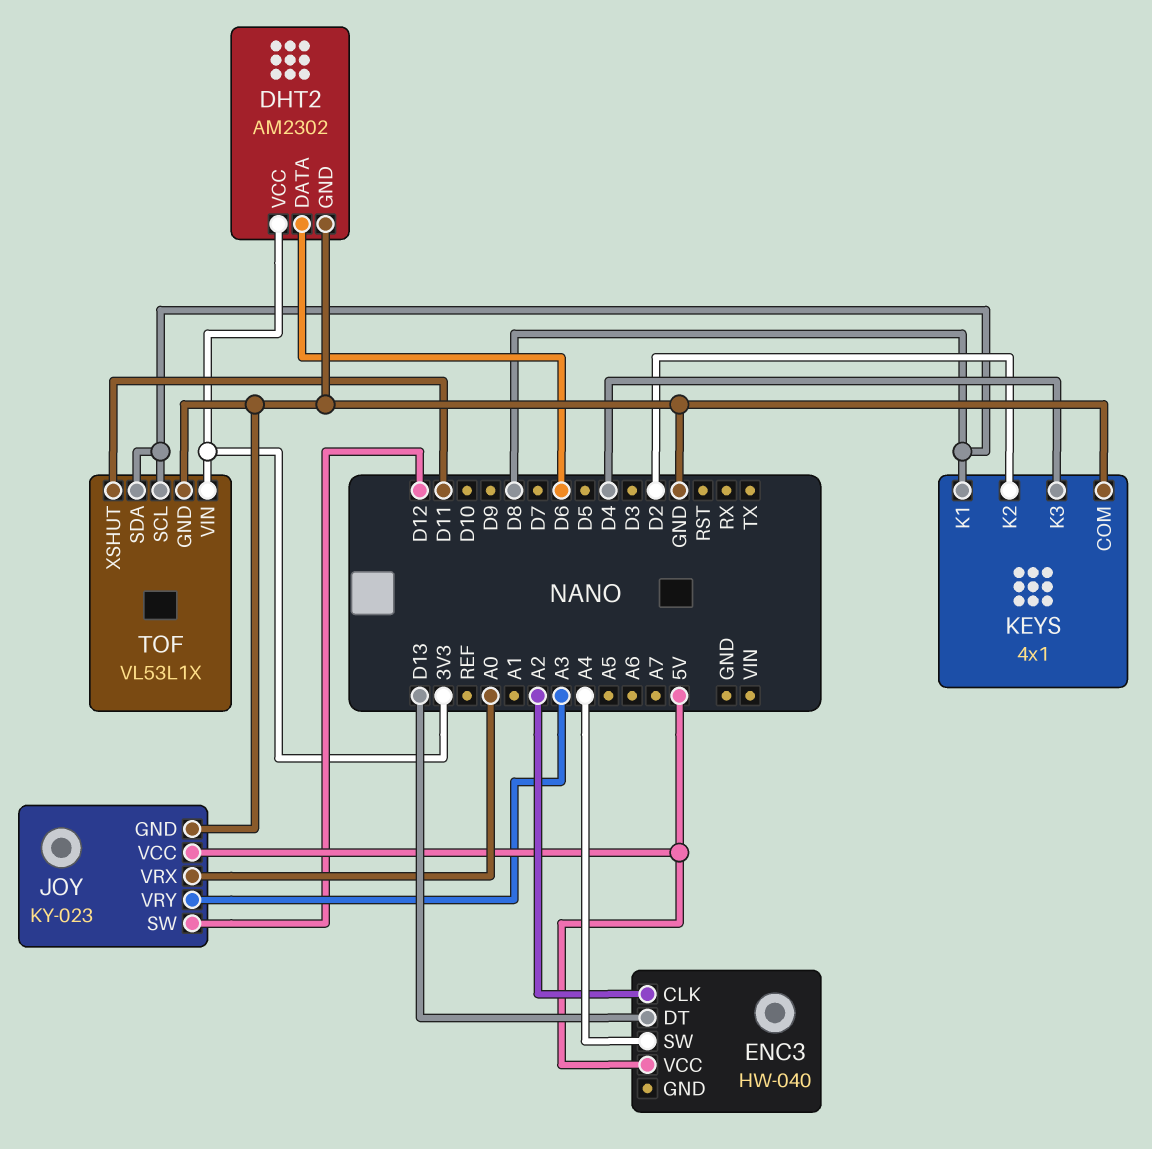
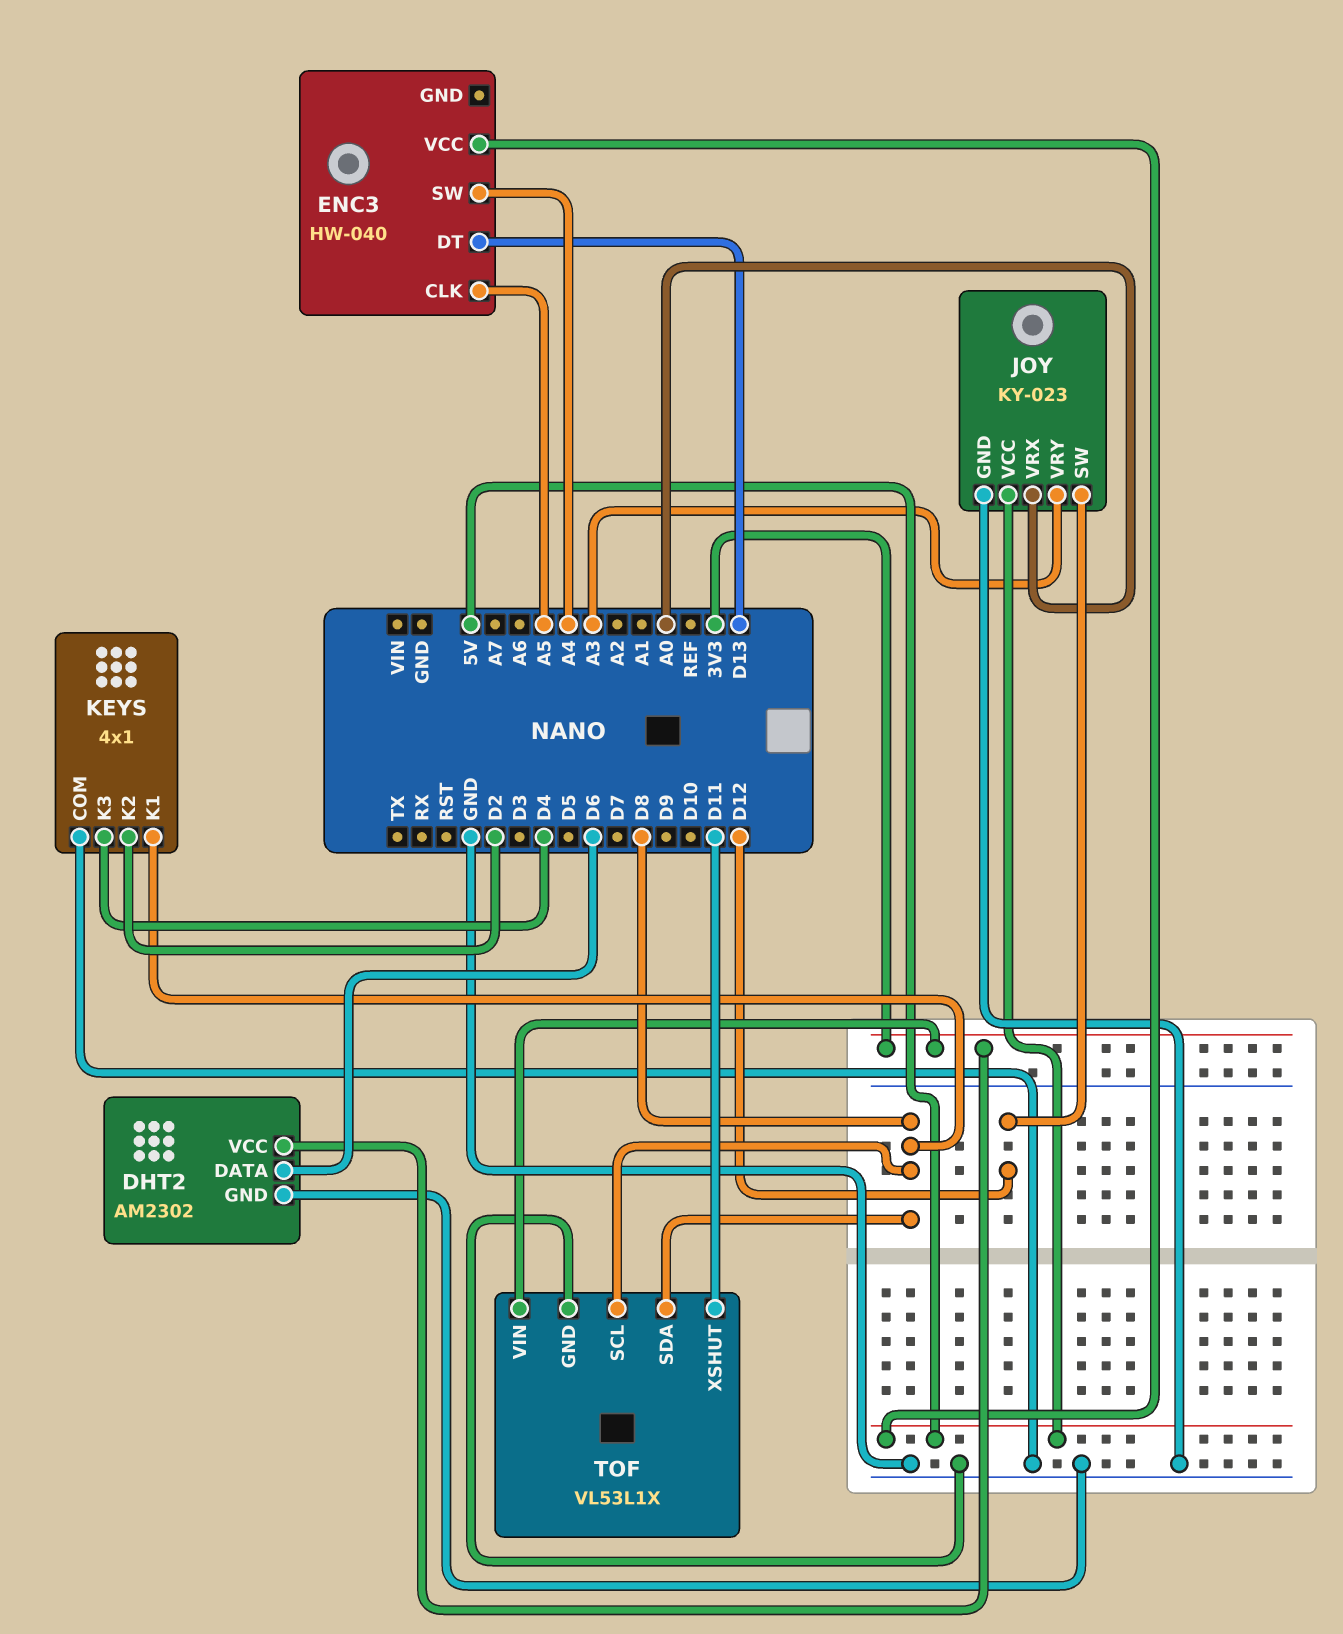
ENC3 pin CLK: A2 -> A5

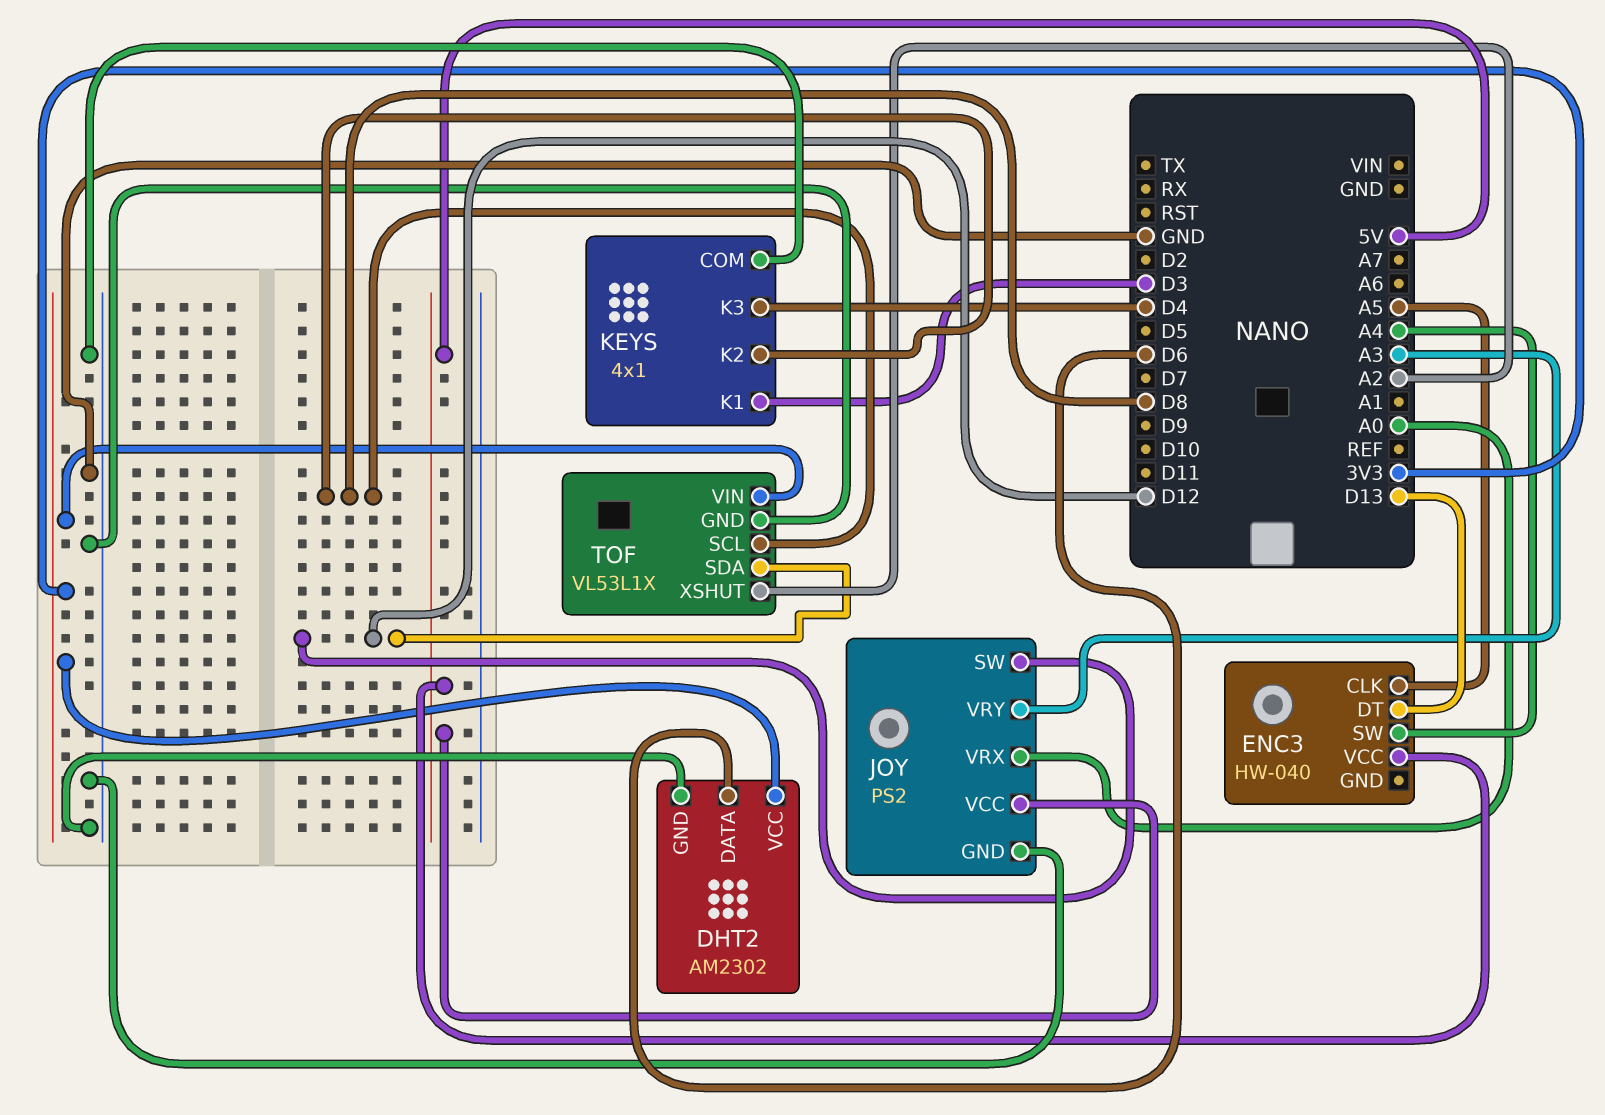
JOY: KY-023 -> PS2
KEYS pin K1: D8 -> D3
KEYS pin K2: D2 -> D8
TOF pin SDA: D8 -> D12
TOF pin XSHUT: D11 -> A2

